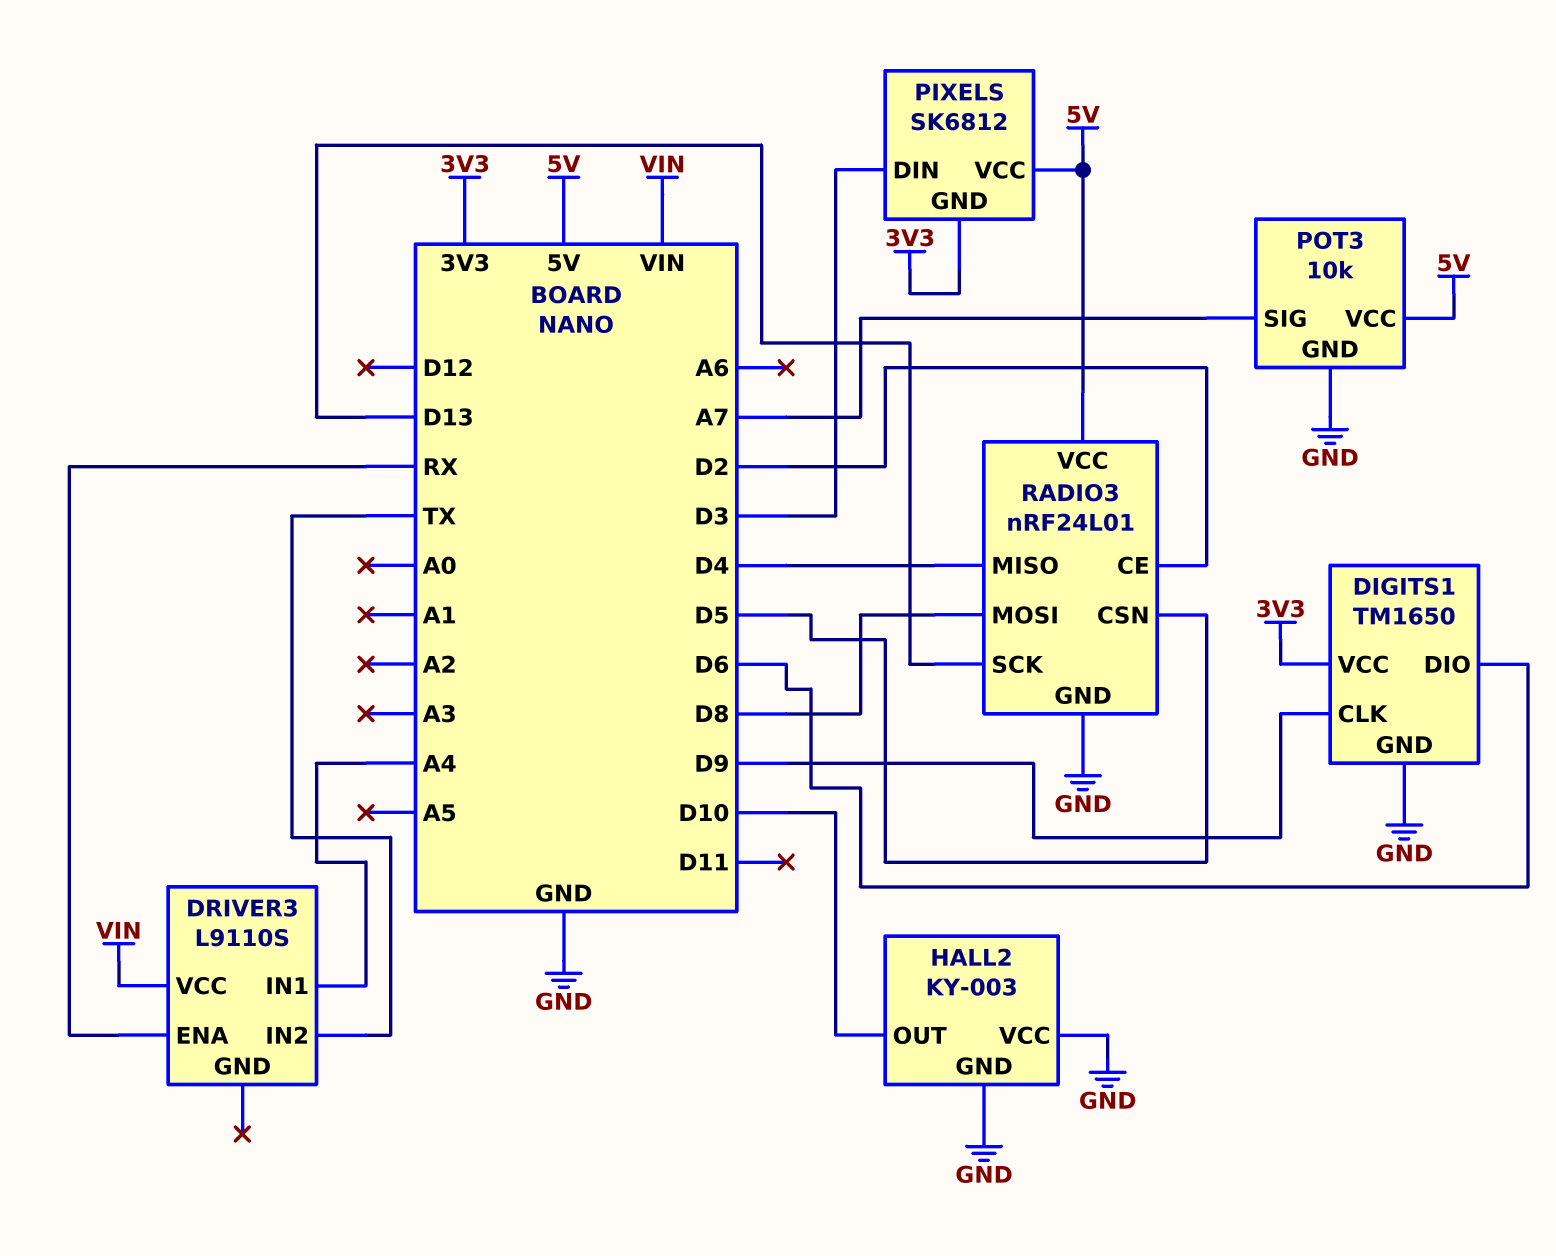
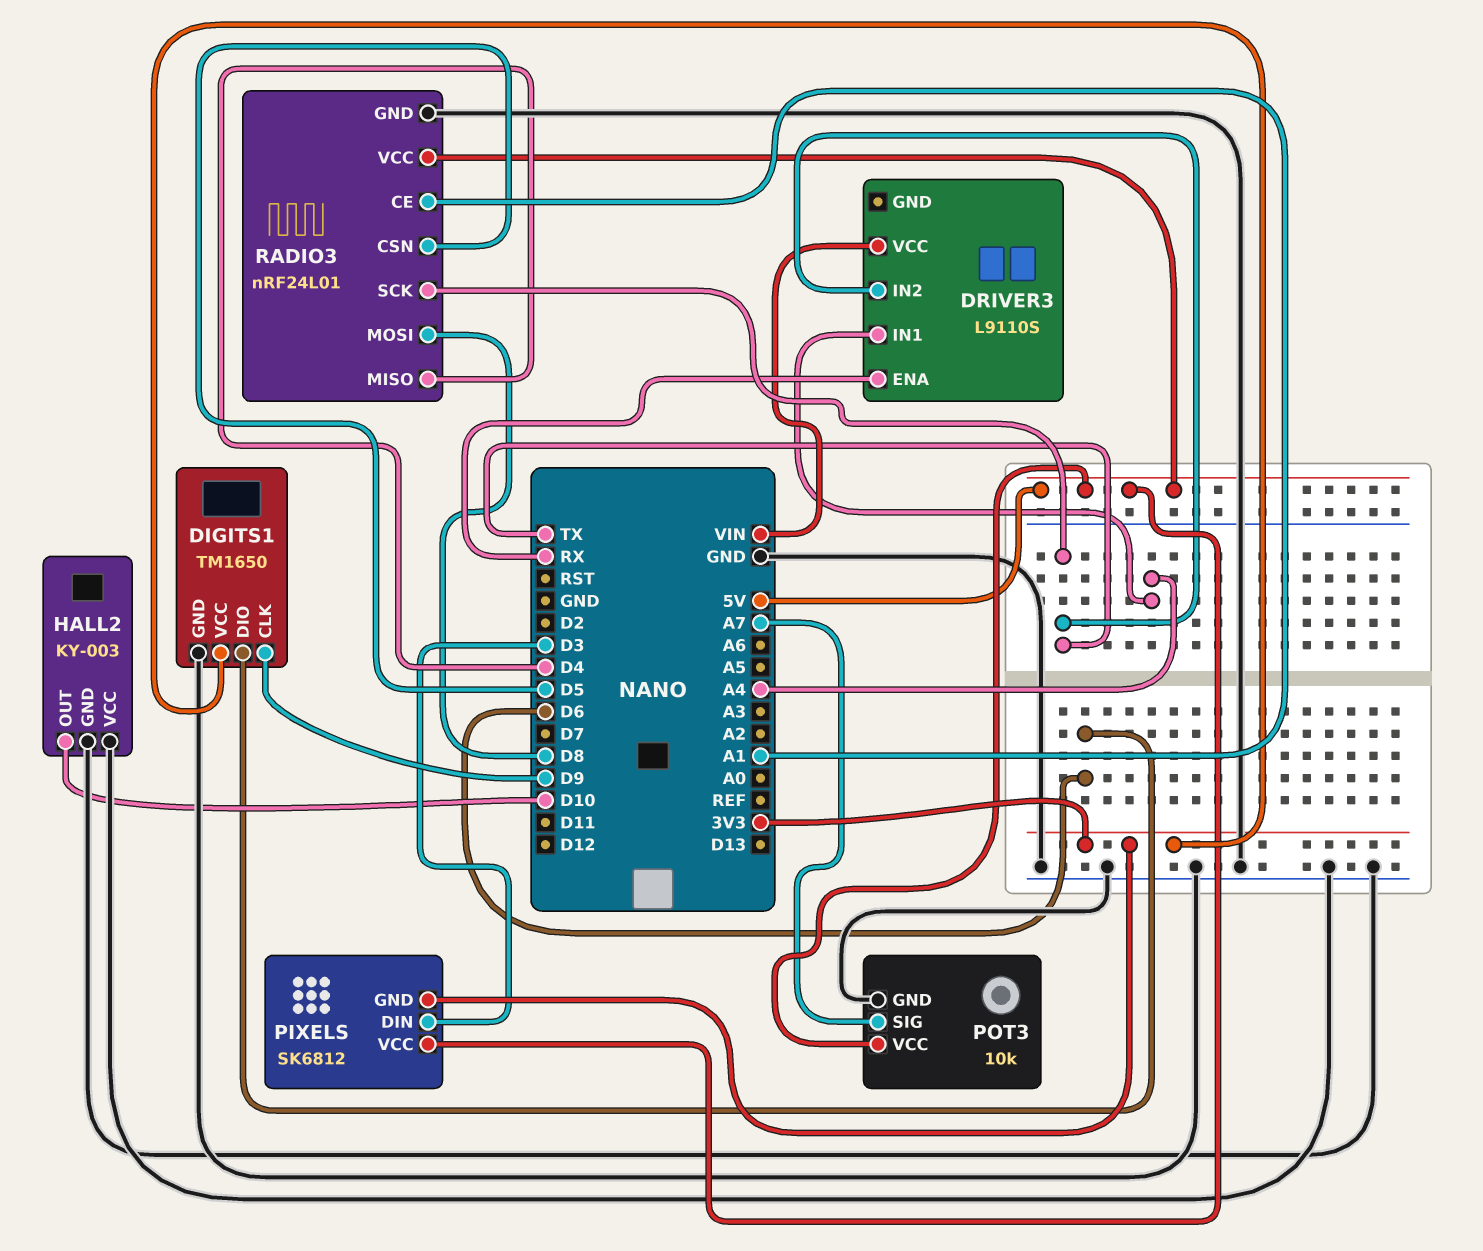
RADIO3 pin CE: D2 -> A1
RADIO3 pin SCK: D13 -> TX

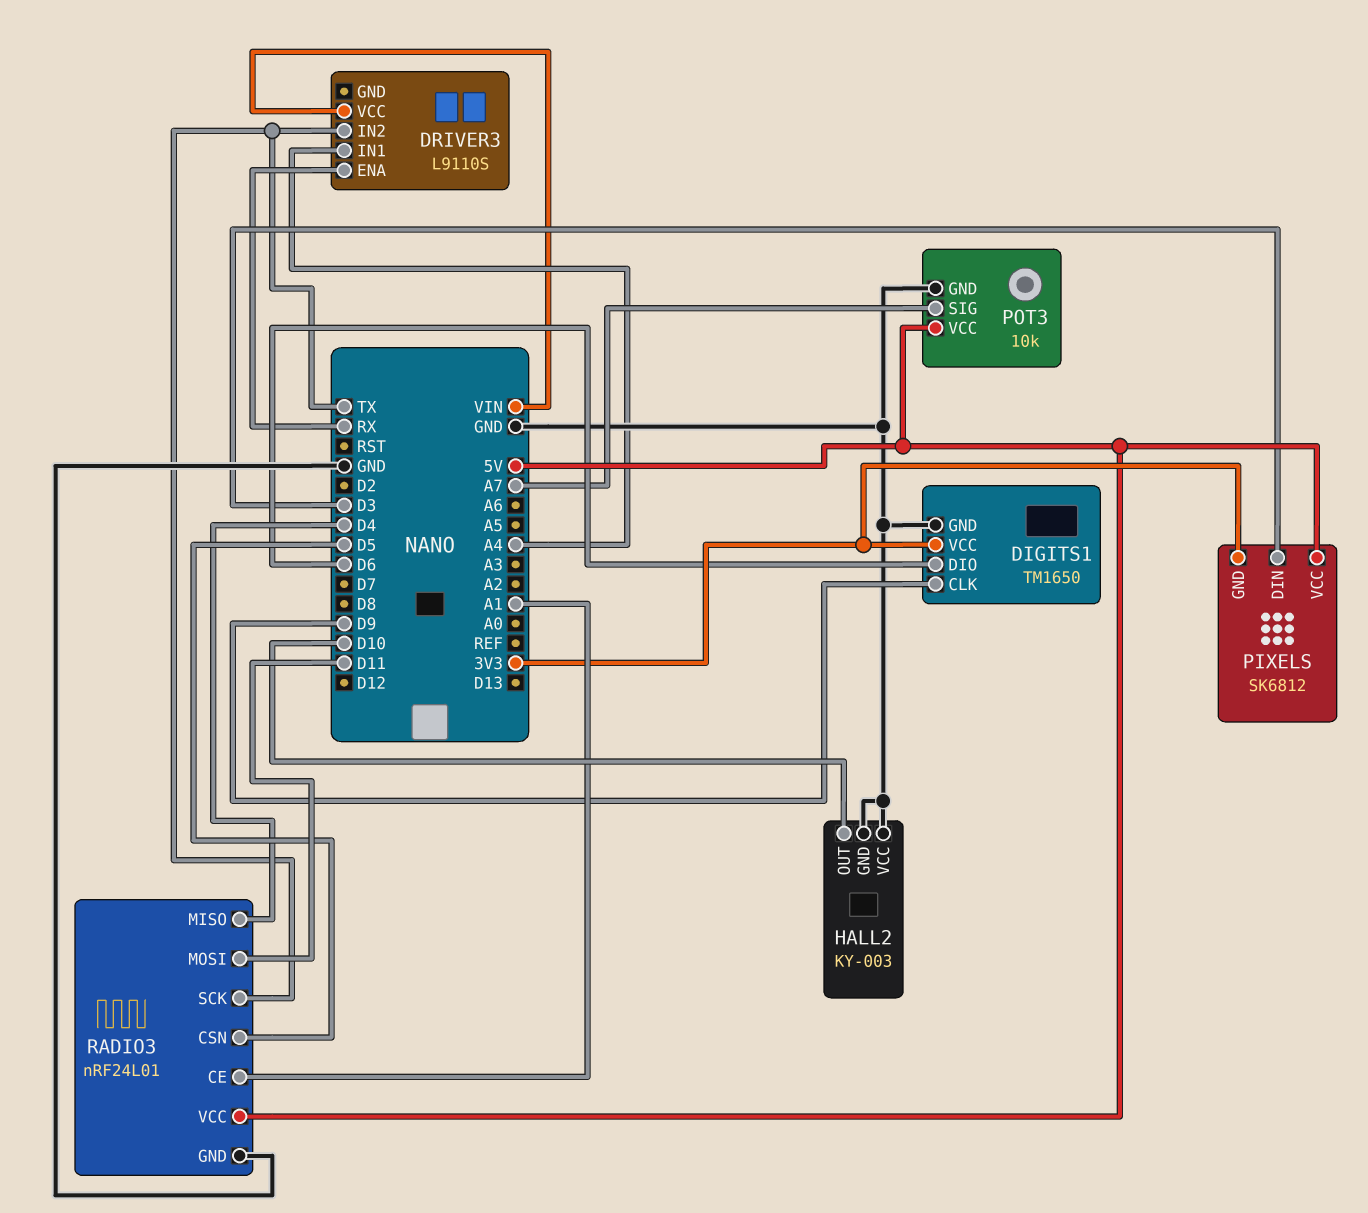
RADIO3 pin MOSI: D8 -> D11

